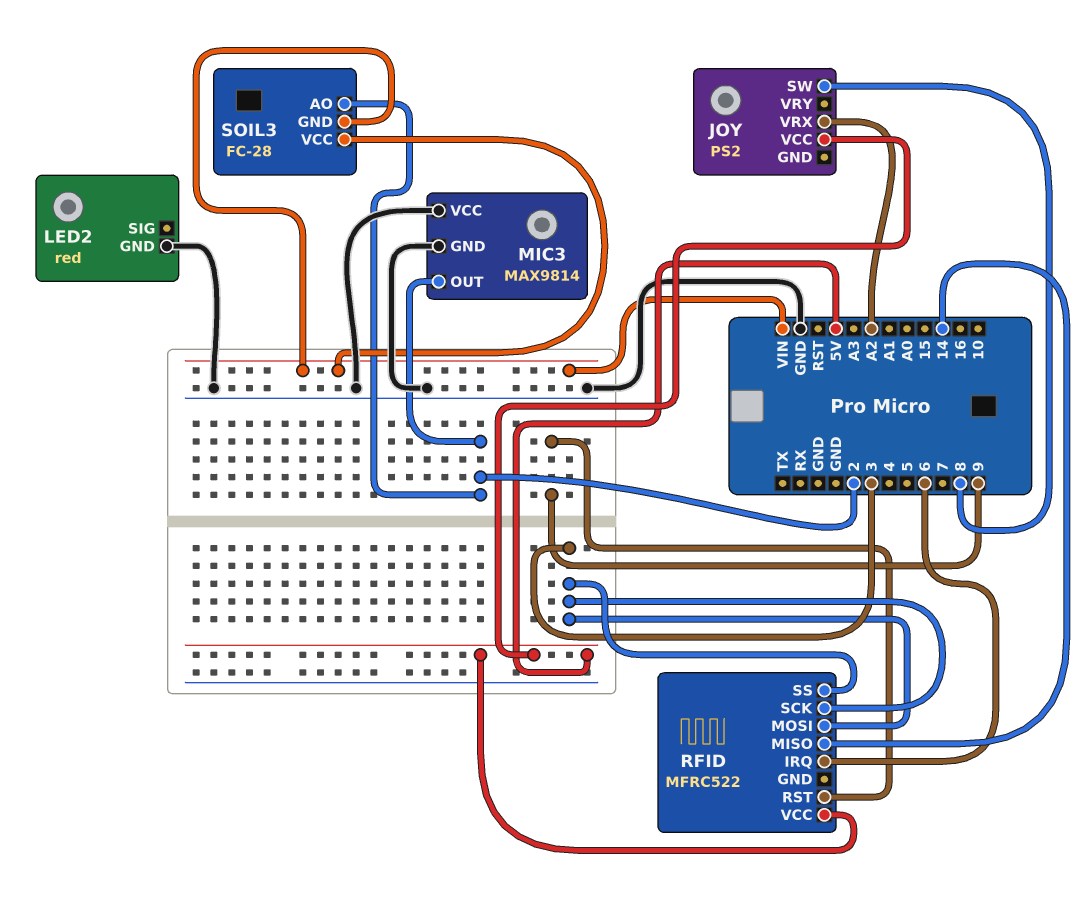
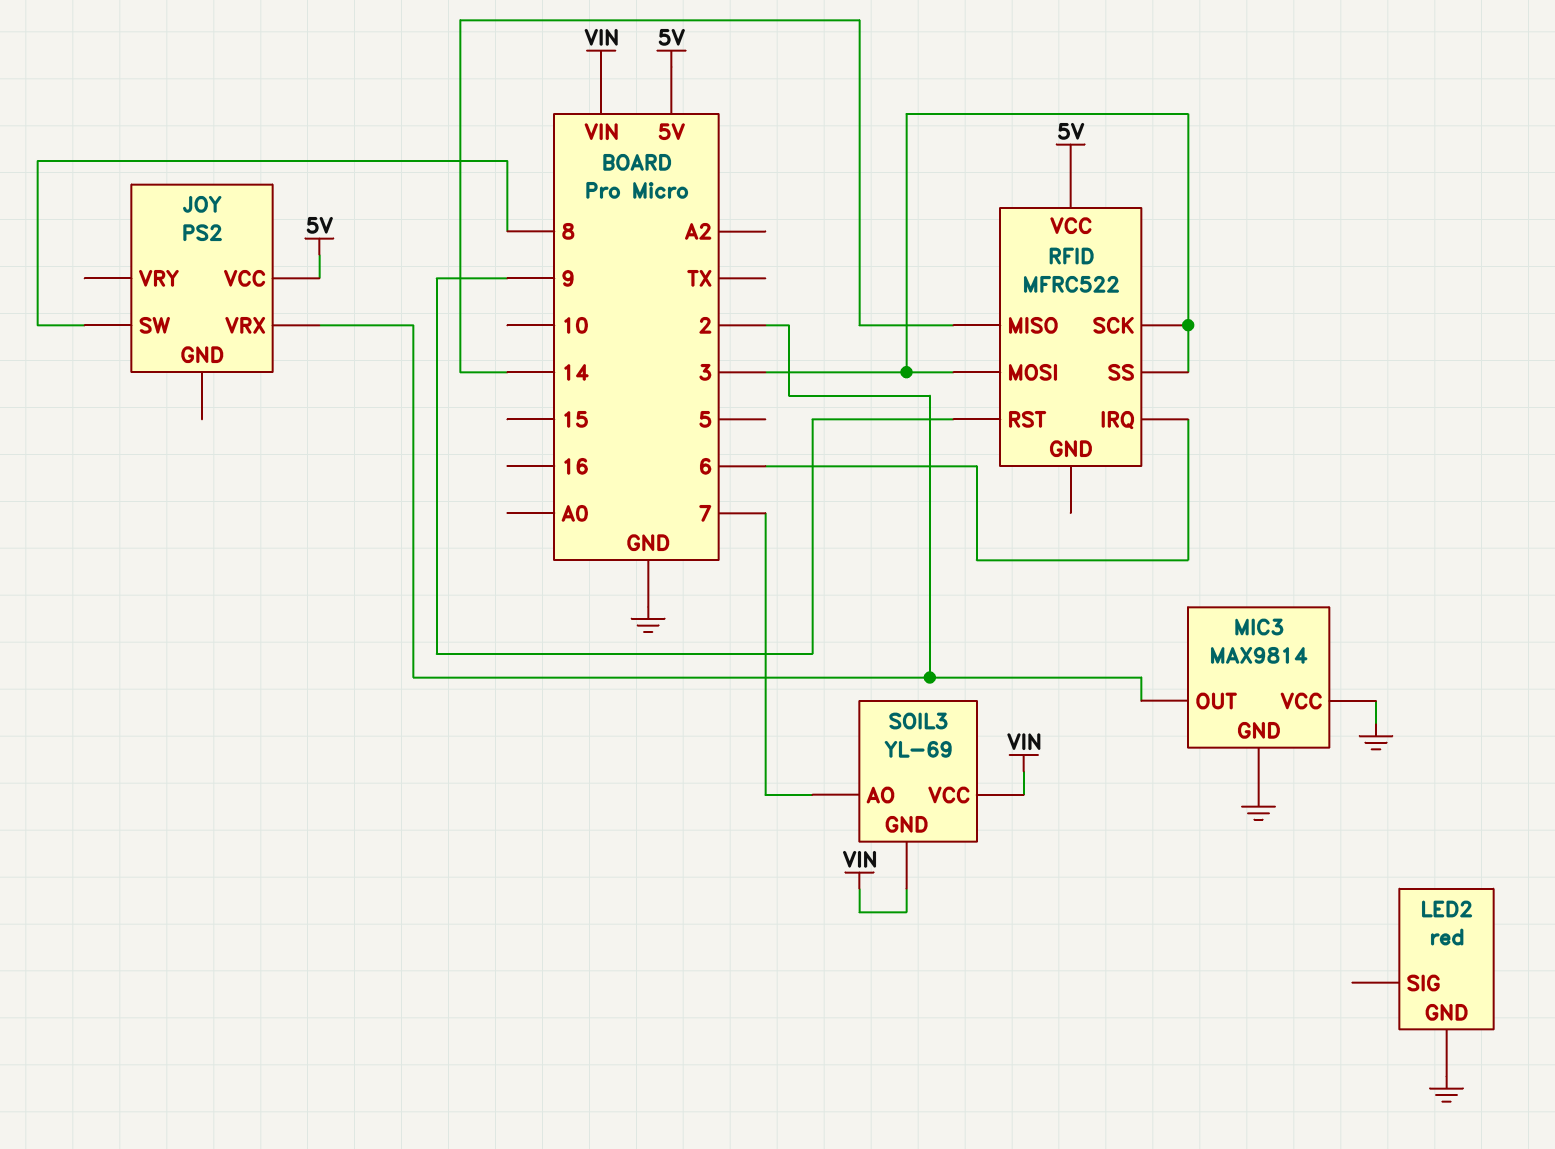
JOY pin VRX: A2 -> 2
SOIL3: FC-28 -> YL-69
SOIL3 pin AO: 2 -> 7

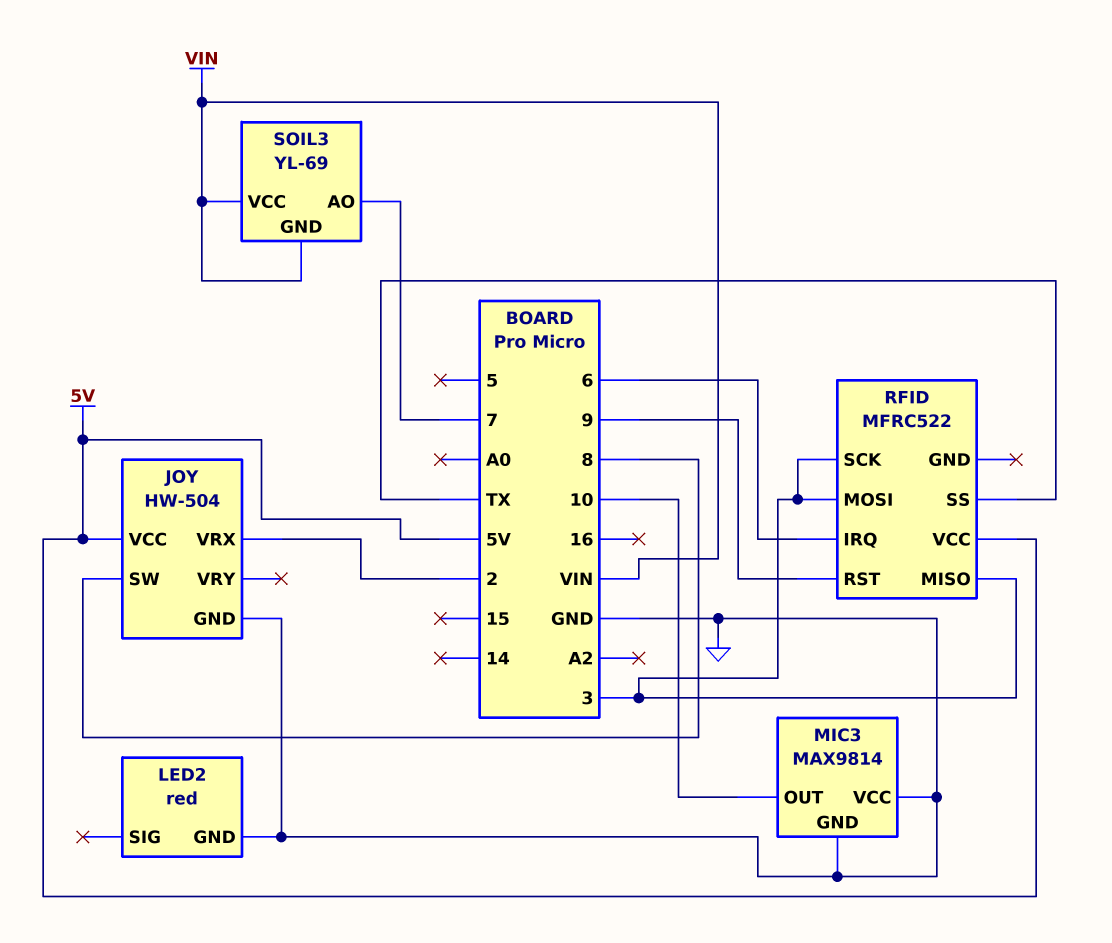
JOY: PS2 -> HW-504
JOY pin GND: none -> GND
MIC3 pin OUT: 2 -> 10
RFID pin MISO: 14 -> 3
RFID pin SS: 3 -> TX

